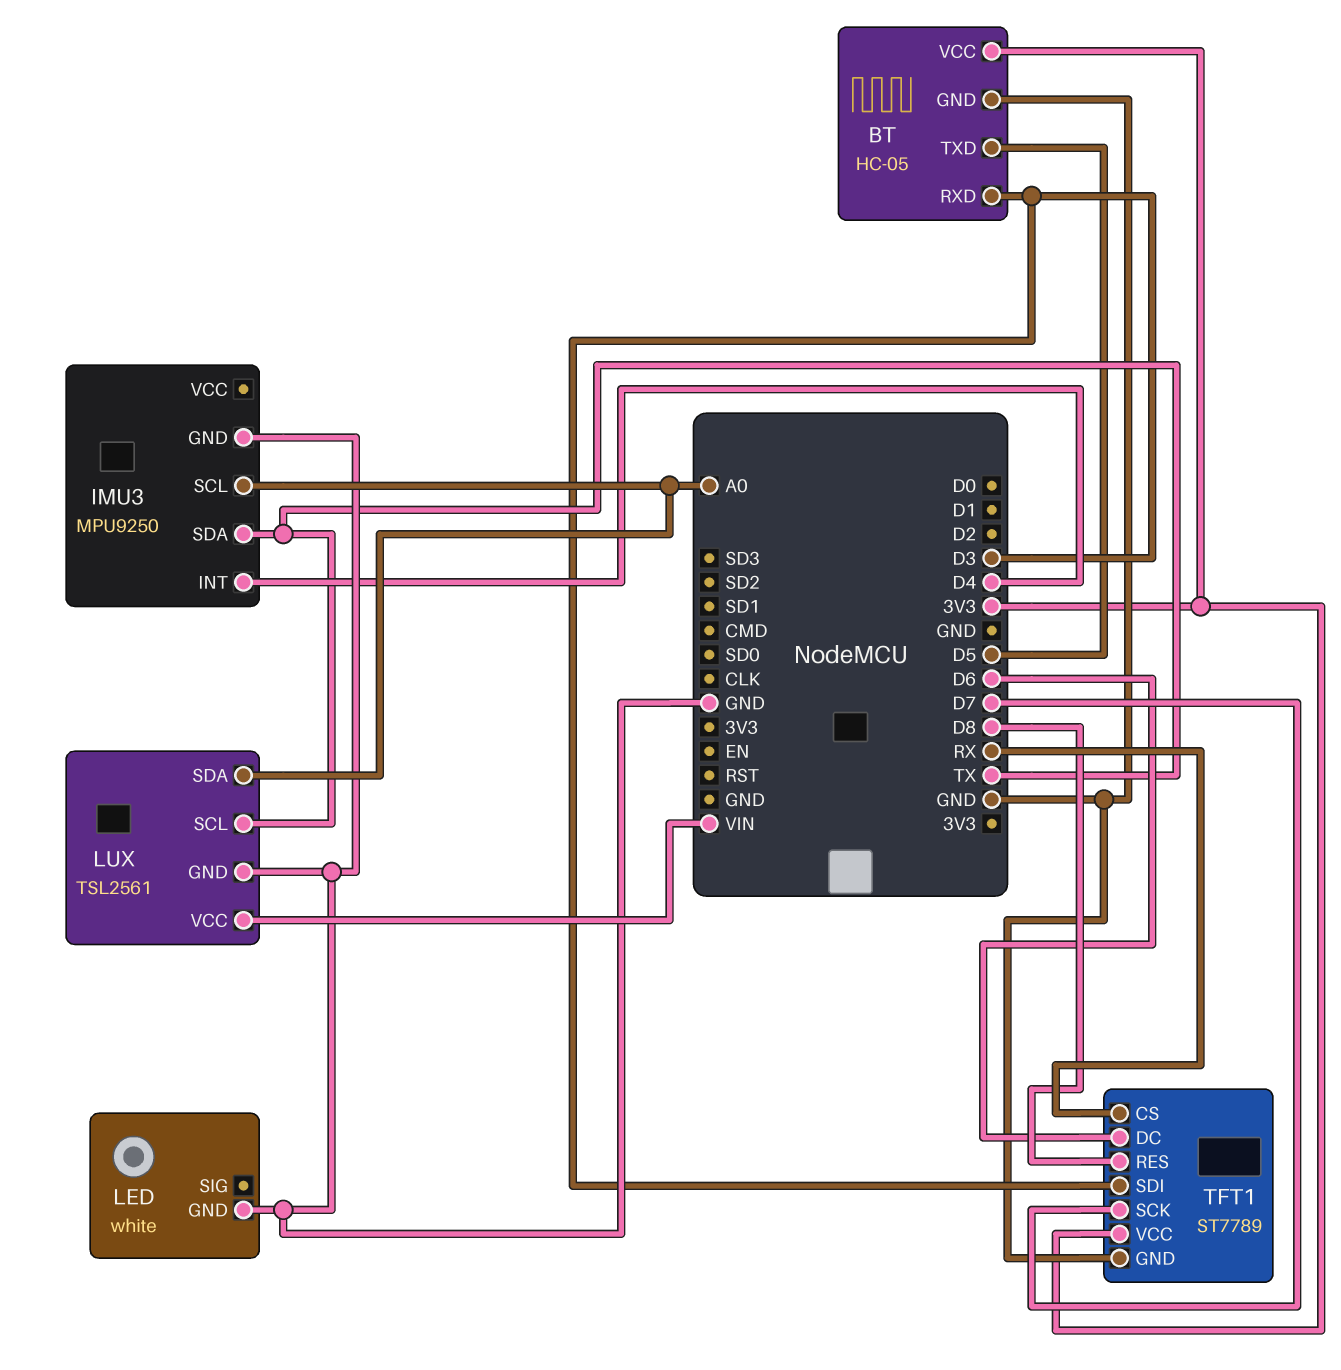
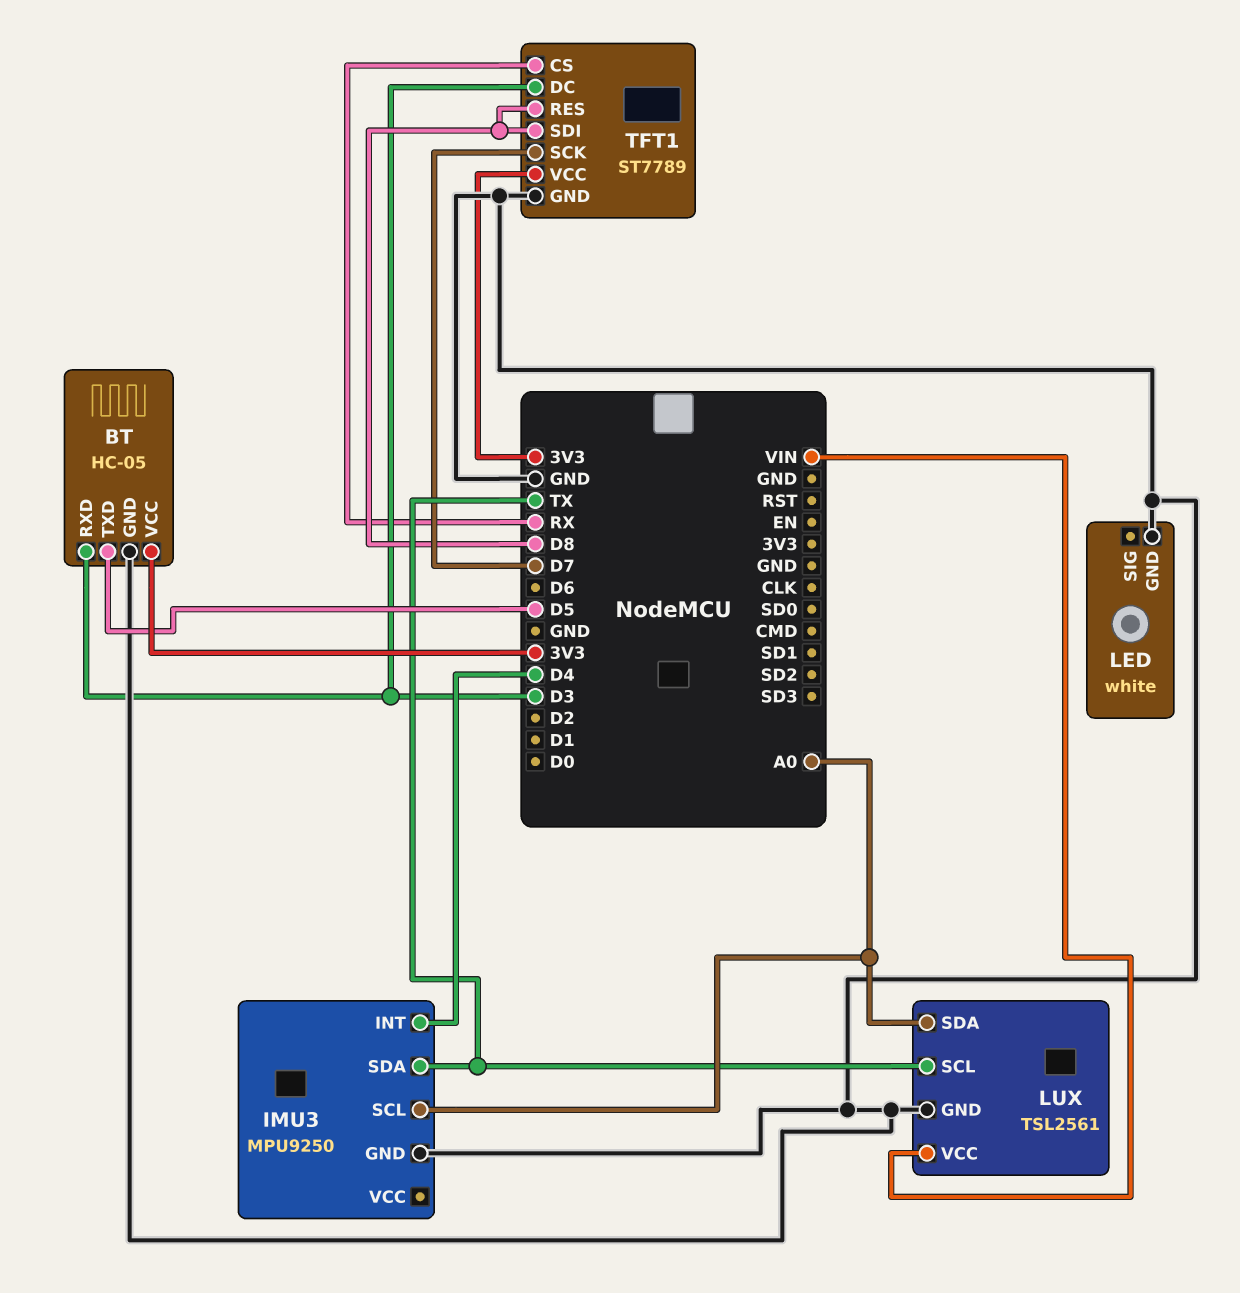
TFT1 pin DC: D6 -> D3
TFT1 pin SDI: D3 -> D8

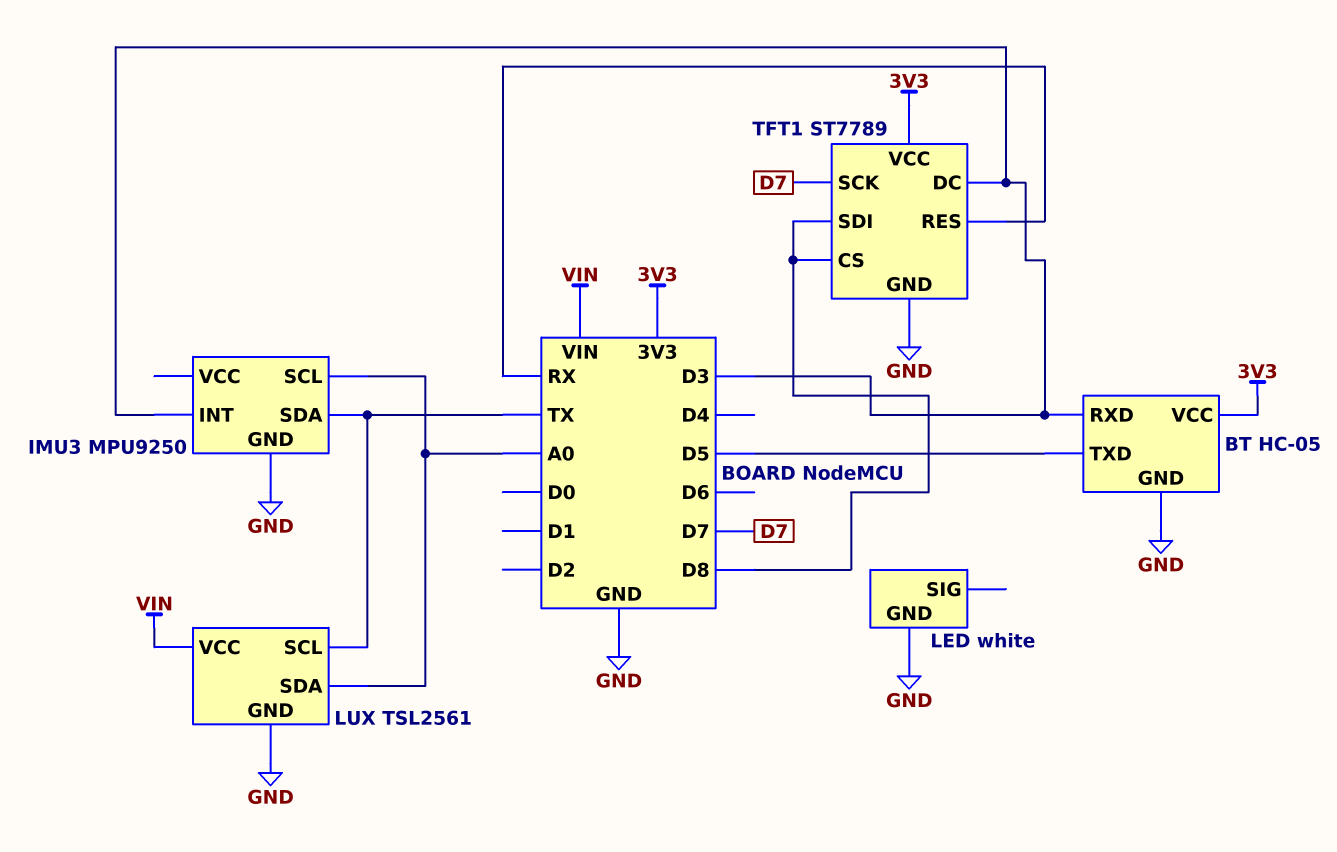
IMU3 pin INT: D4 -> D3
TFT1 pin CS: RX -> D8
TFT1 pin RES: D8 -> RX

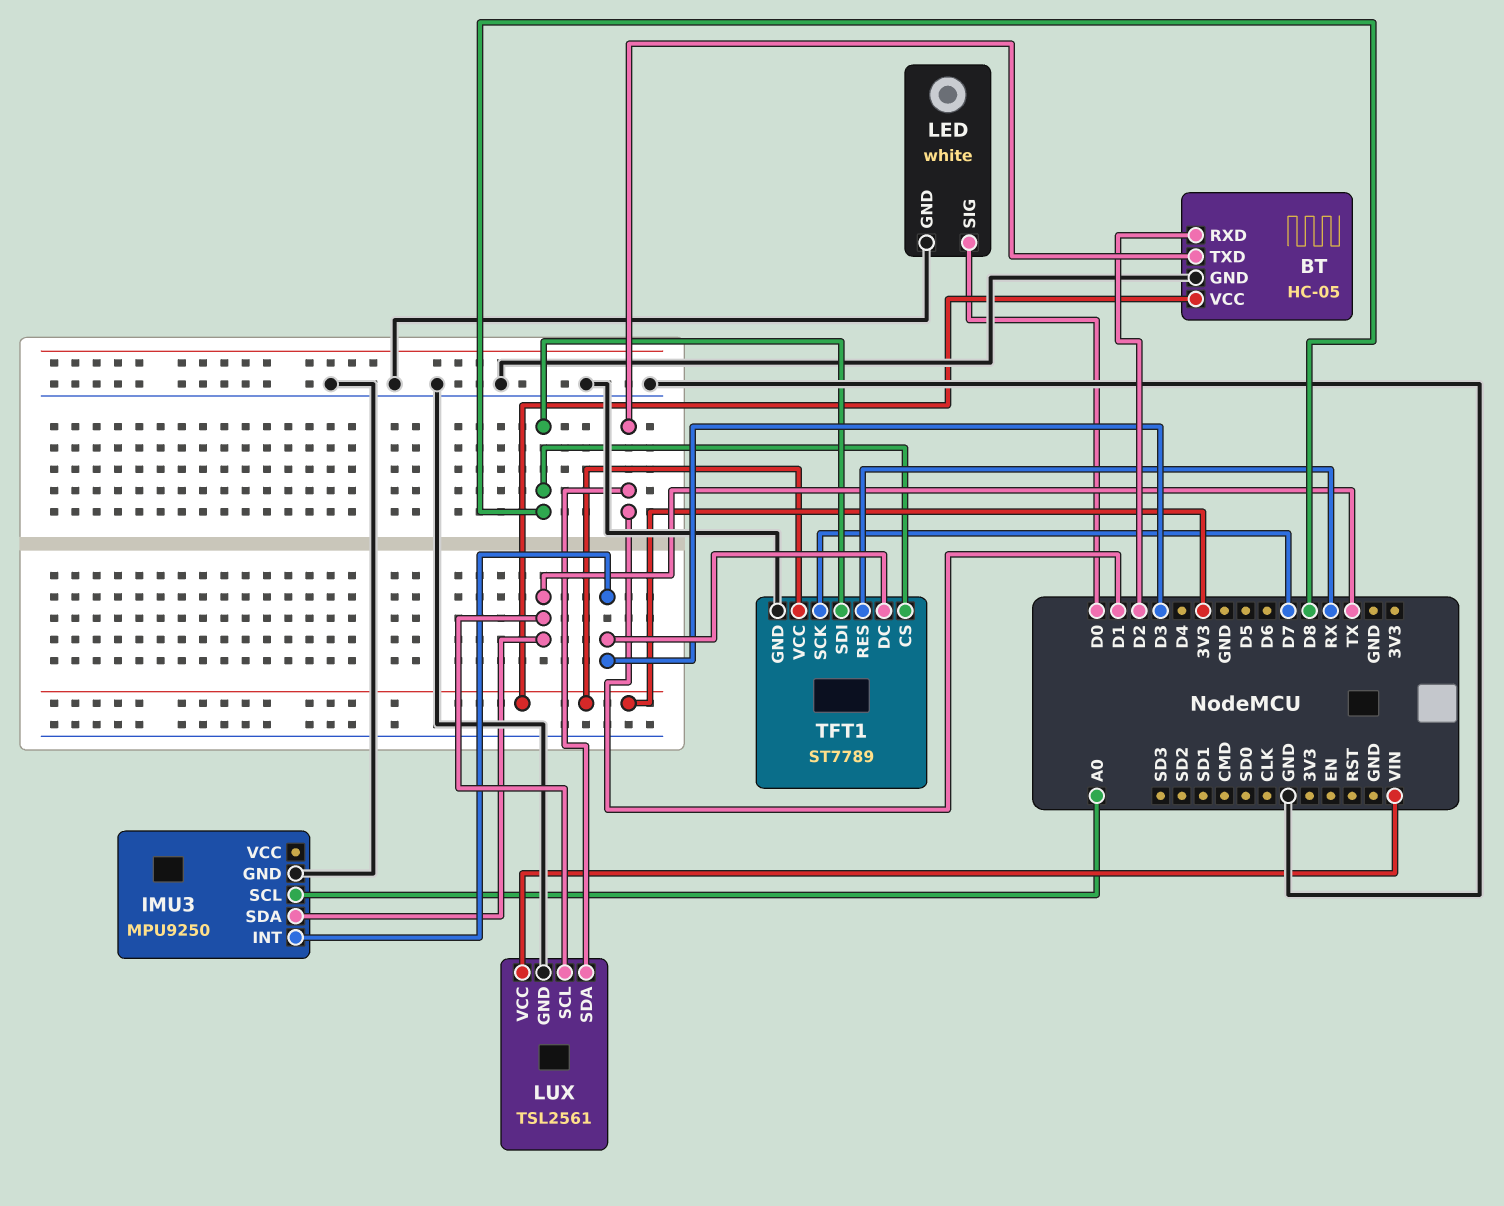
BT pin RXD: D3 -> D2
BT pin TXD: D5 -> D1
LED pin SIG: none -> D0
LUX pin SDA: A0 -> D1

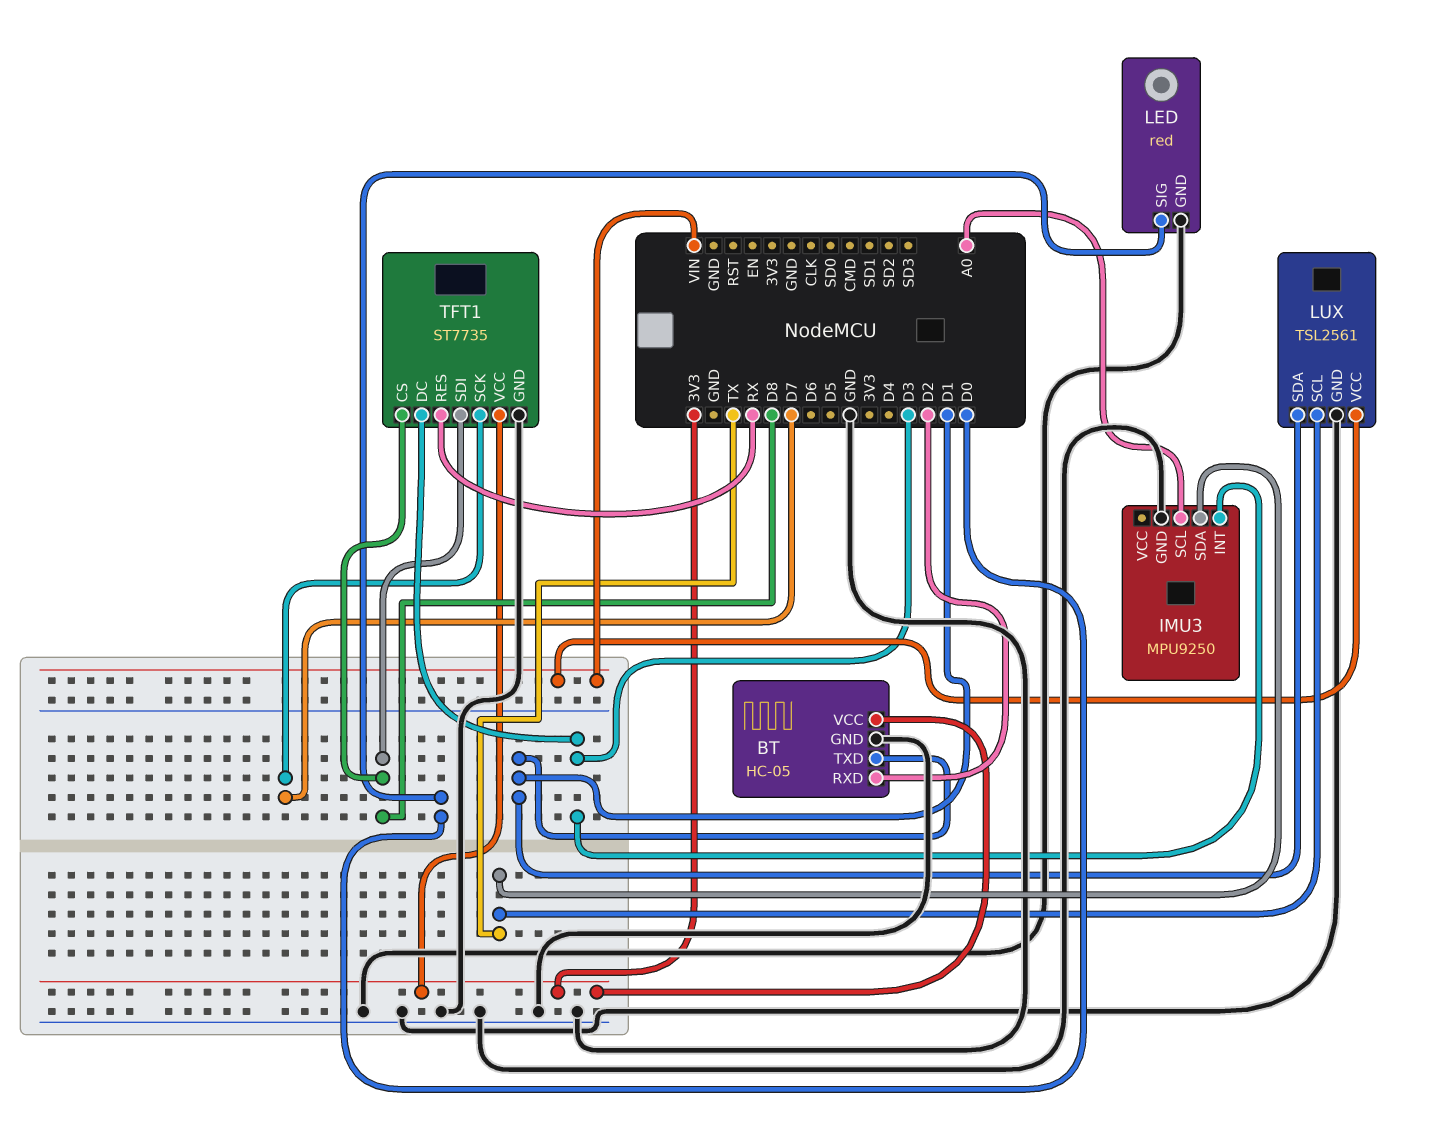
LED: white -> red
TFT1: ST7789 -> ST7735

